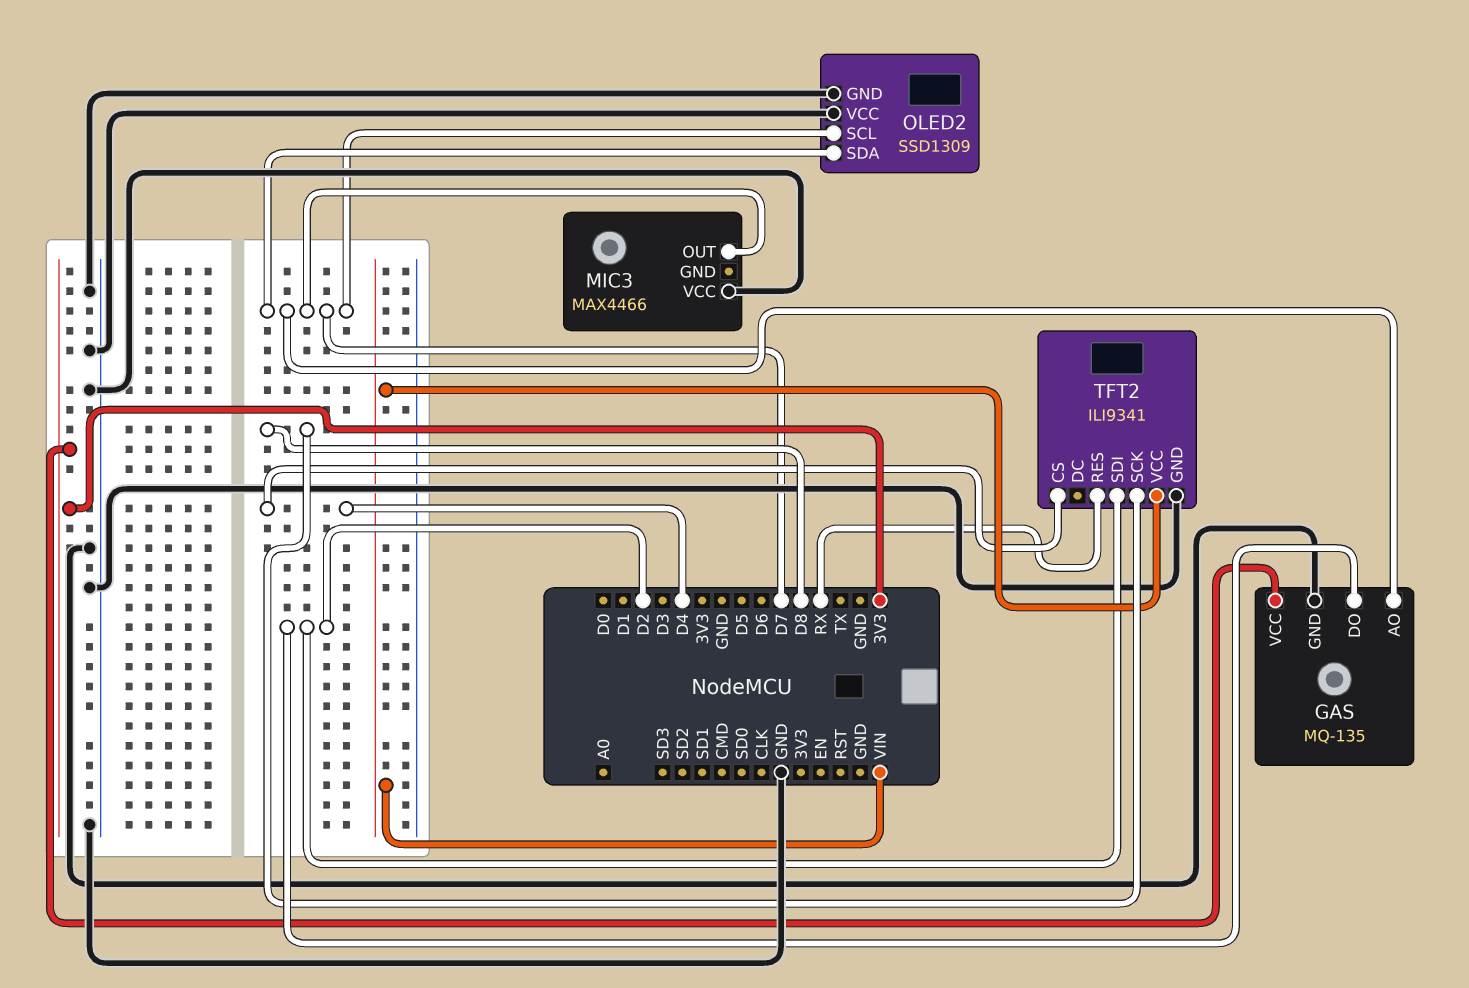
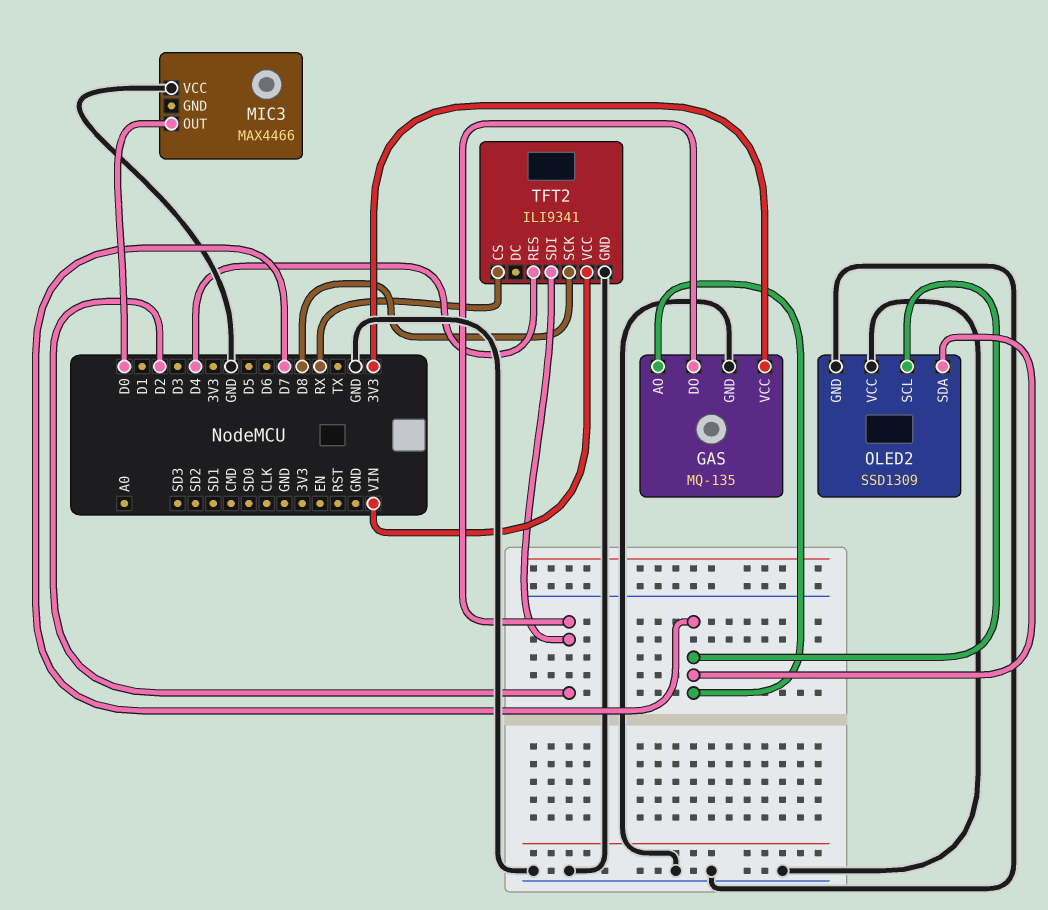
MIC3 pin OUT: D7 -> D0
TFT2 pin CS: D4 -> RX
TFT2 pin RES: RX -> D4

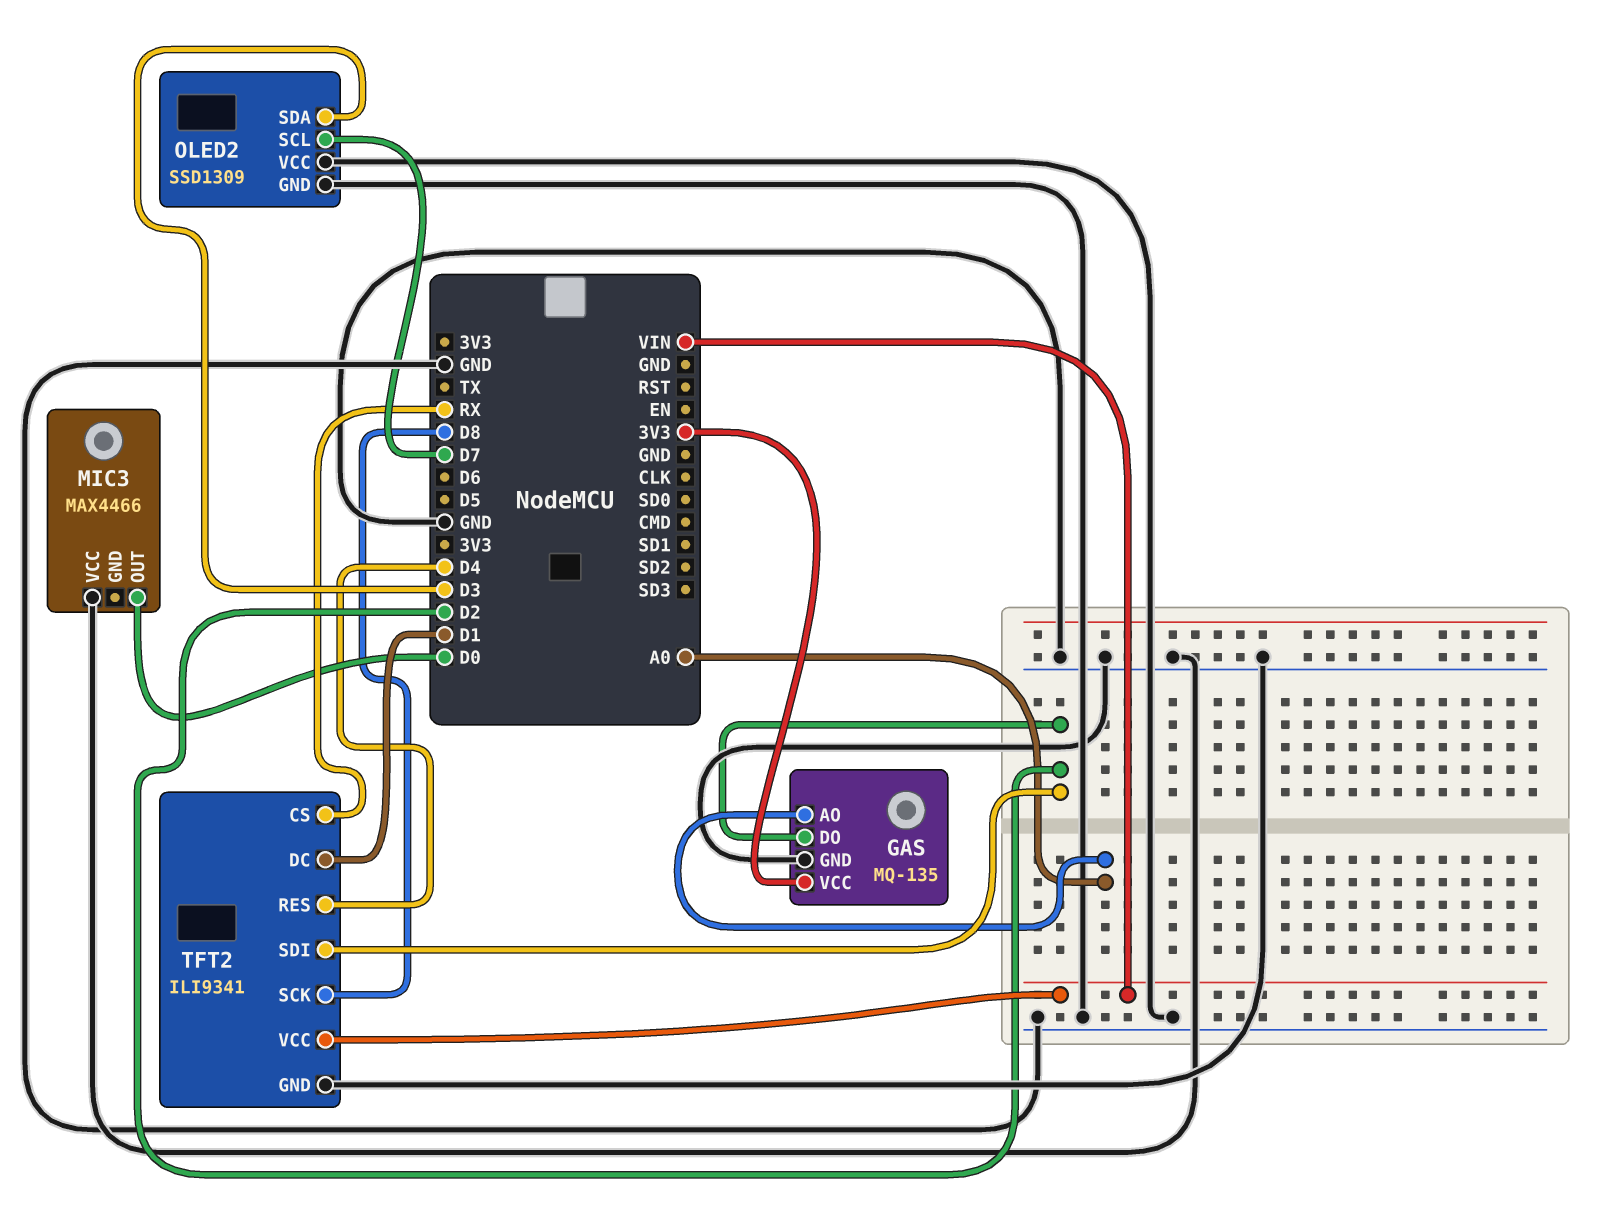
GAS pin AO: D7 -> A0
OLED2 pin SDA: D7 -> D3
TFT2 pin DC: none -> D1

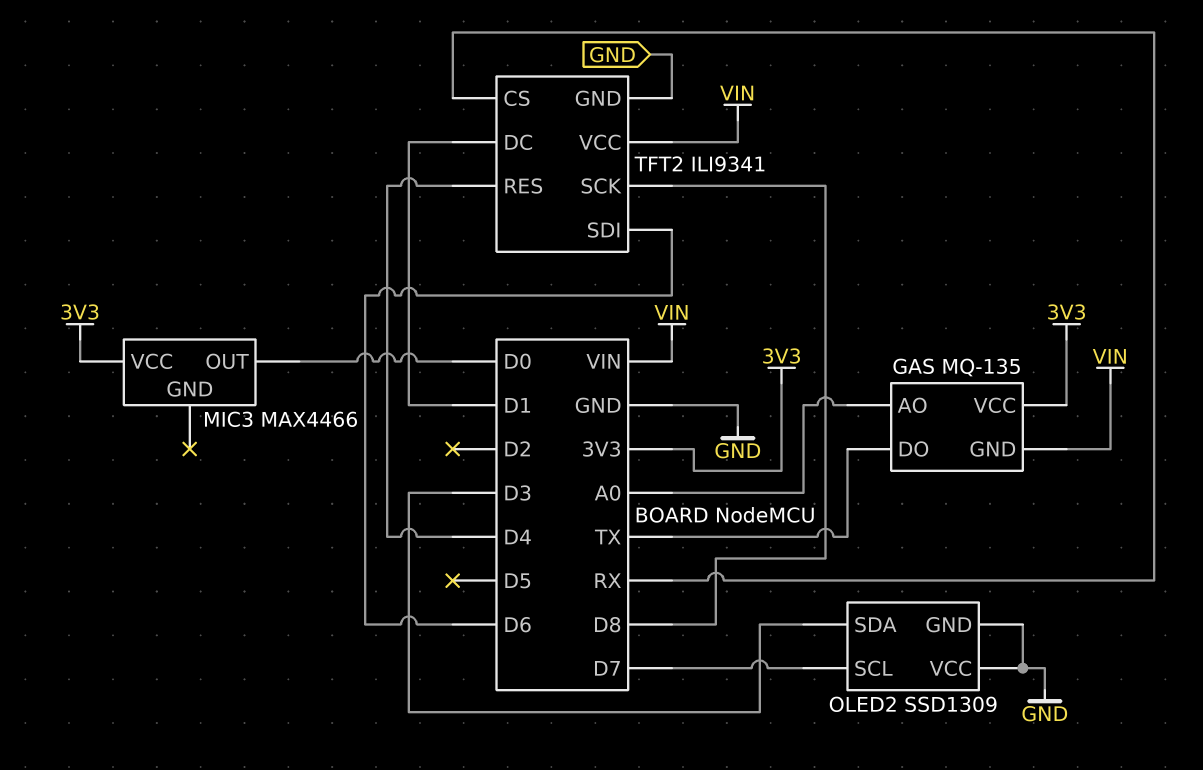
GAS pin DO: D2 -> TX
GAS pin GND: GND -> VIN
MIC3 pin VCC: GND -> 3V3
TFT2 pin SDI: D2 -> D6

